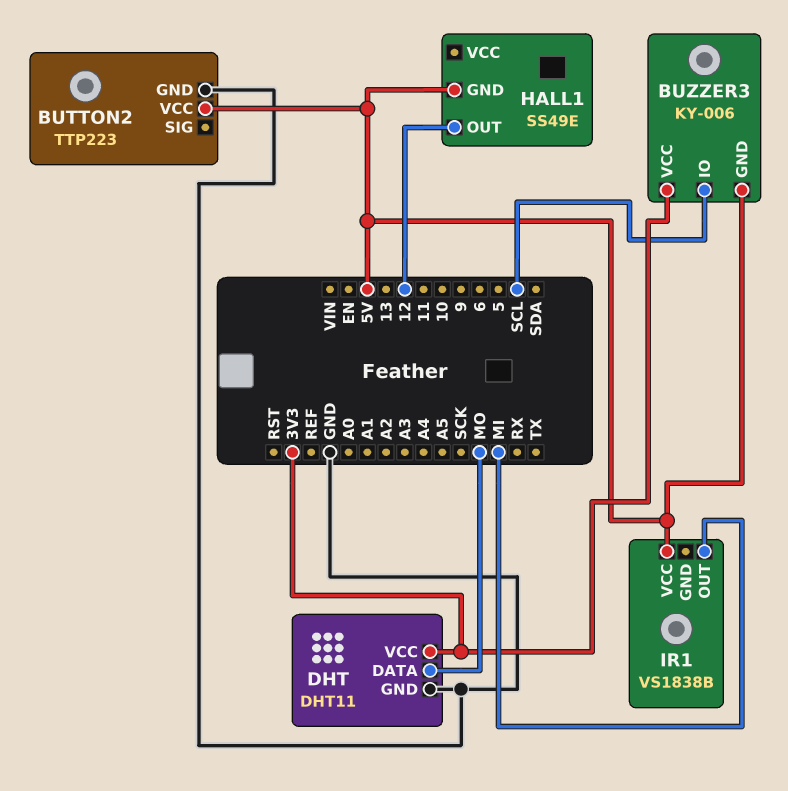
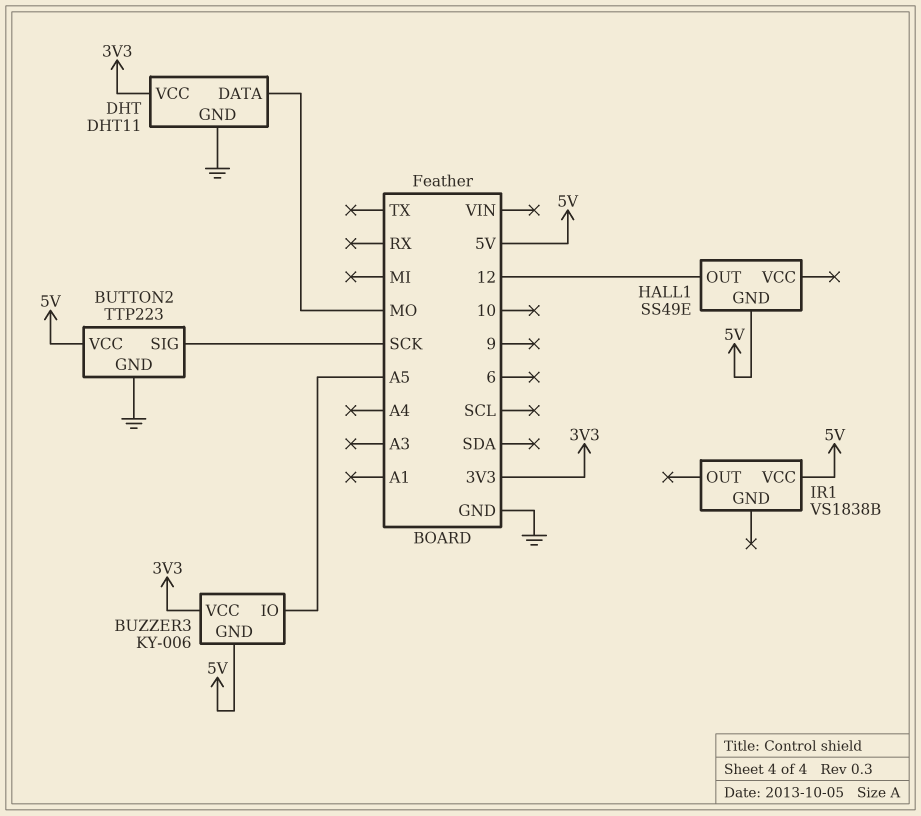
BUTTON2 pin SIG: none -> SCK
BUZZER3 pin IO: SCL -> A5
IR1 pin OUT: MI -> none

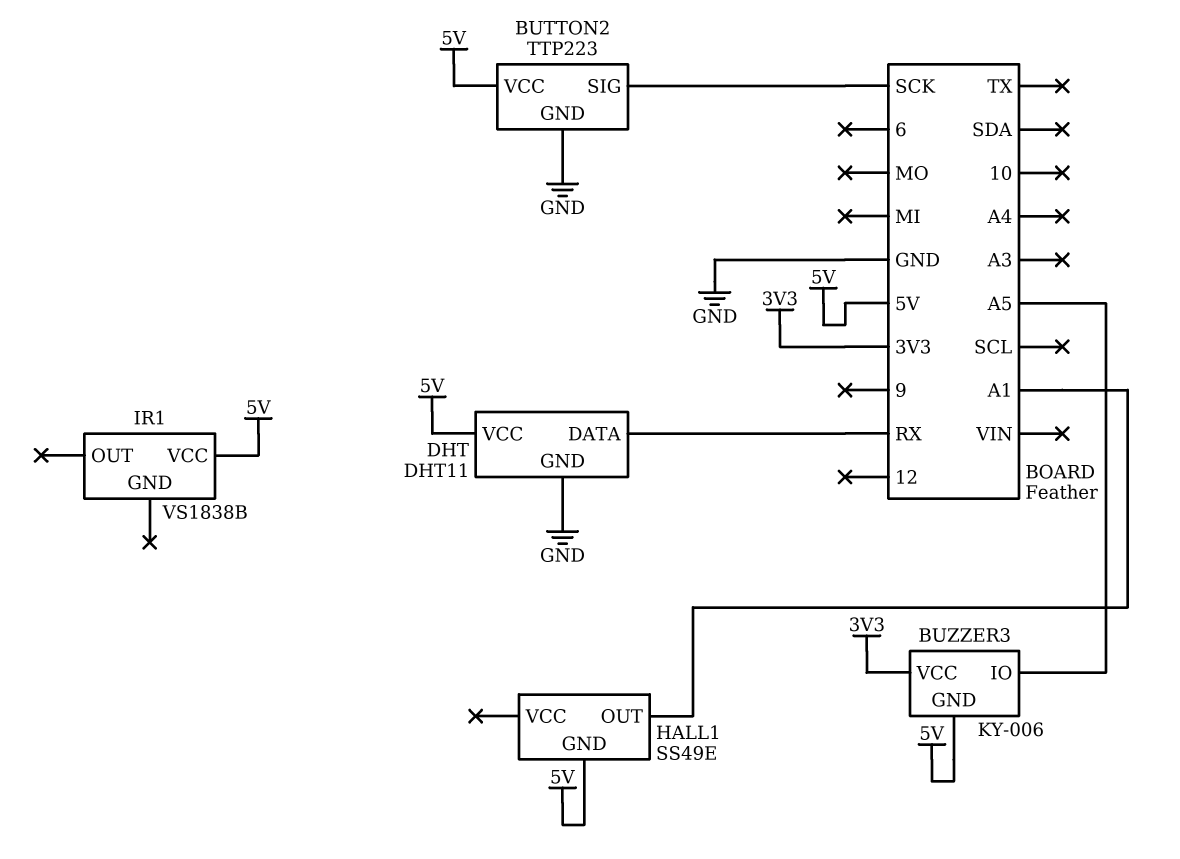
DHT pin DATA: MO -> RX
DHT pin VCC: 3V3 -> 5V
HALL1 pin OUT: 12 -> A1

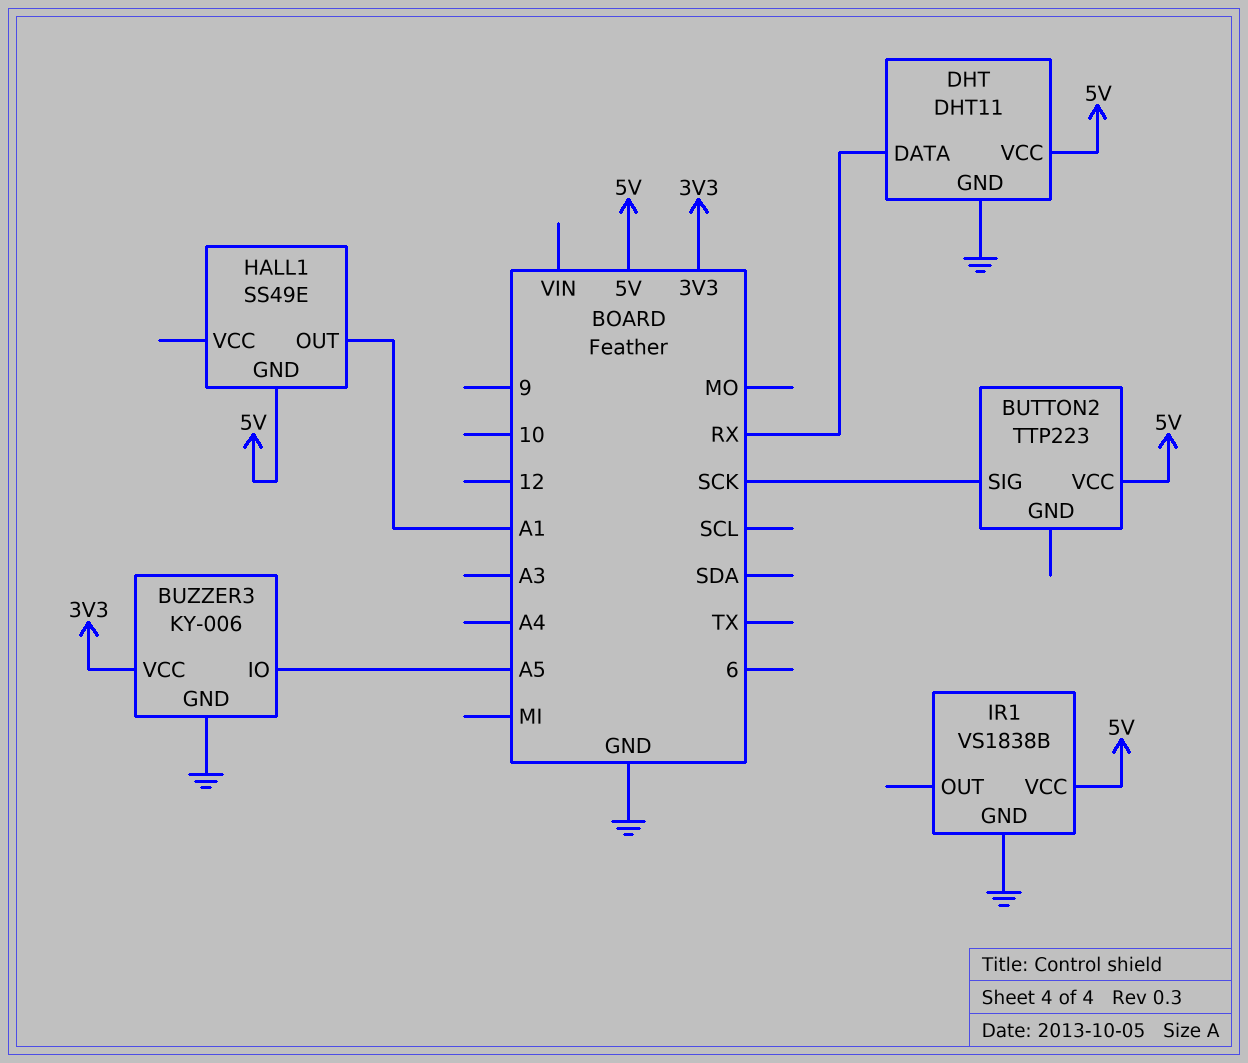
BUTTON2 pin GND: GND -> none
BUZZER3 pin GND: 5V -> GND
IR1 pin GND: none -> GND

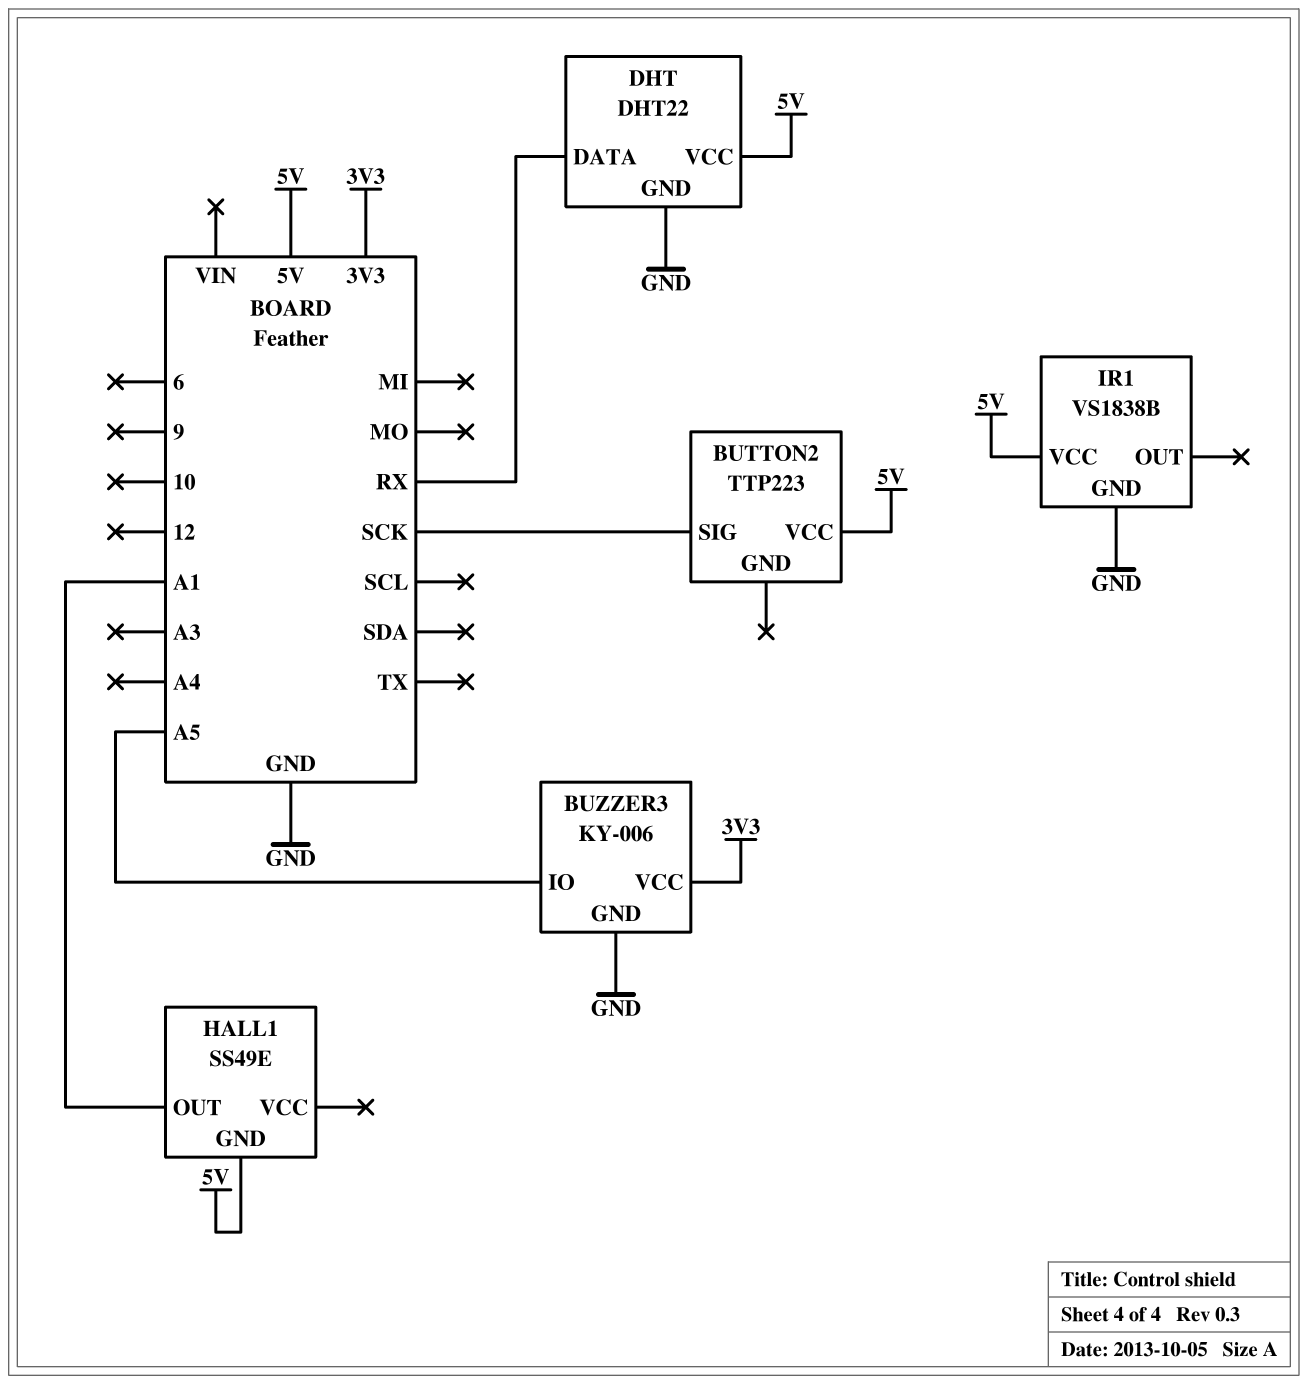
DHT: DHT11 -> DHT22

